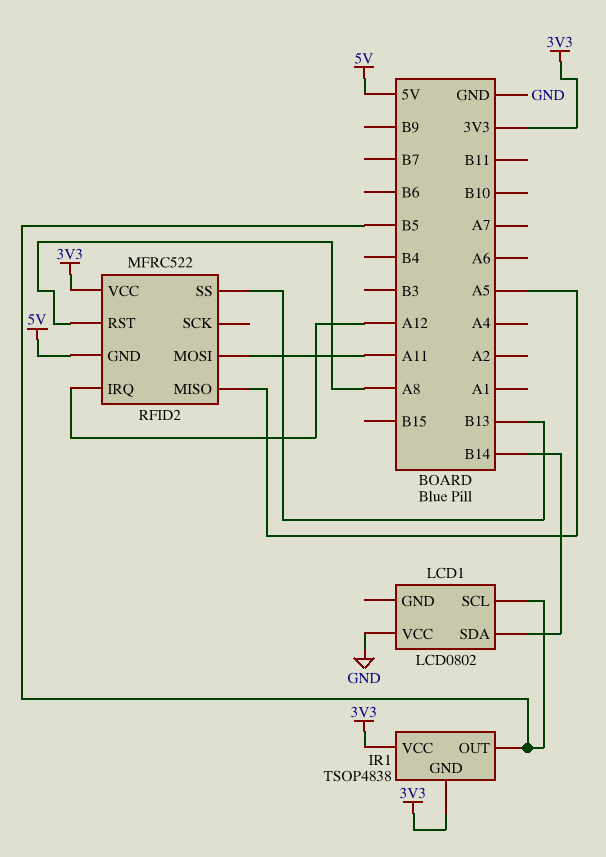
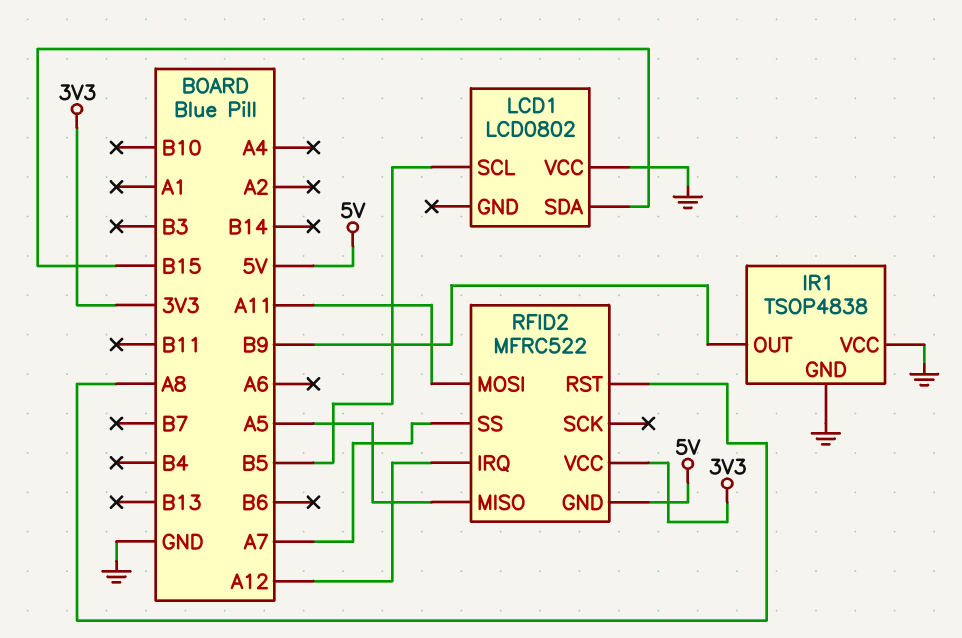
IR1 pin GND: 3V3 -> GND
IR1 pin OUT: B5 -> B9
IR1 pin VCC: 3V3 -> GND
LCD1 pin SDA: B14 -> B15
RFID2 pin SS: B13 -> A7

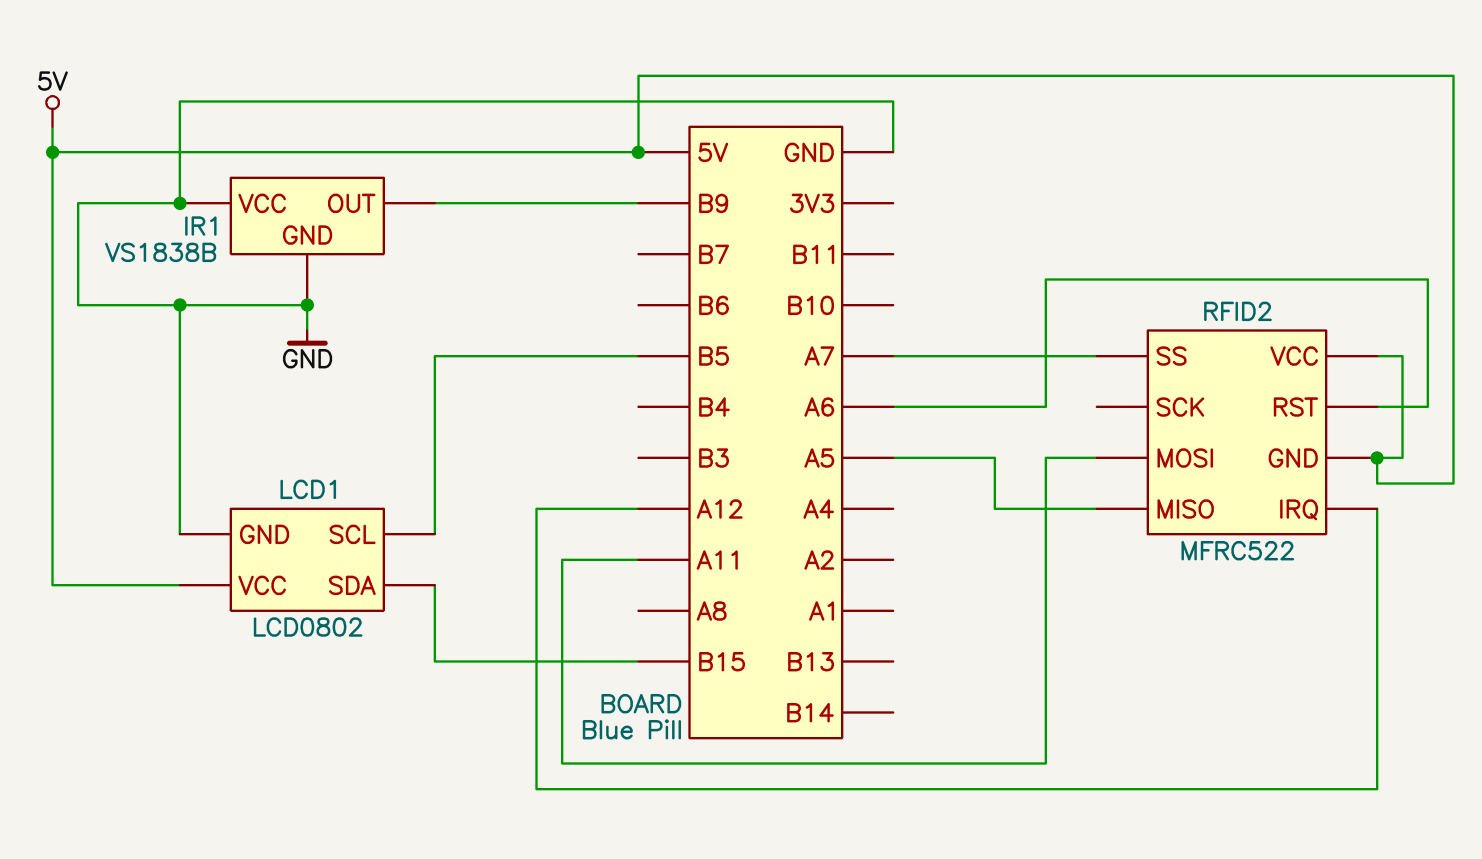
IR1: TSOP4838 -> VS1838B
LCD1 pin GND: none -> GND
LCD1 pin VCC: GND -> 5V
RFID2 pin RST: A8 -> A6
RFID2 pin VCC: 3V3 -> 5V

